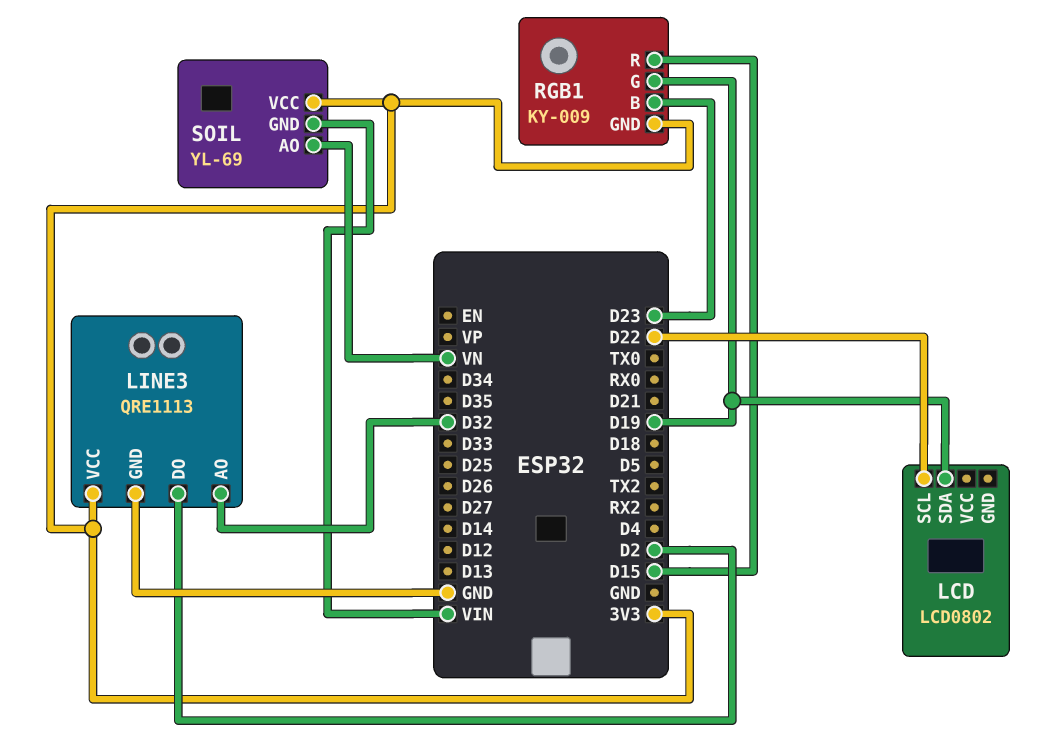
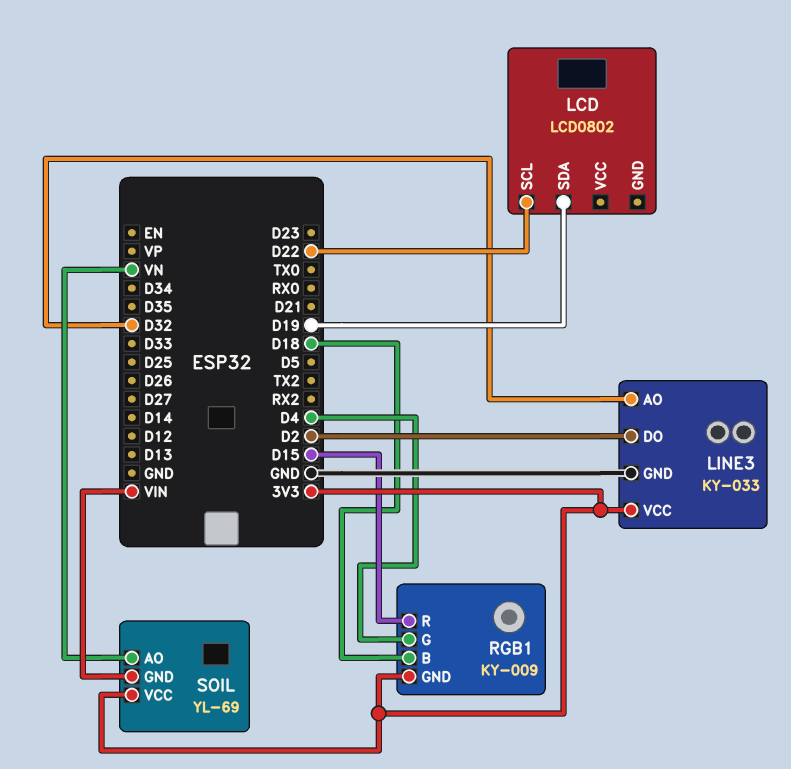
LINE3: QRE1113 -> KY-033
RGB1 pin B: D23 -> D18
RGB1 pin G: D19 -> D4

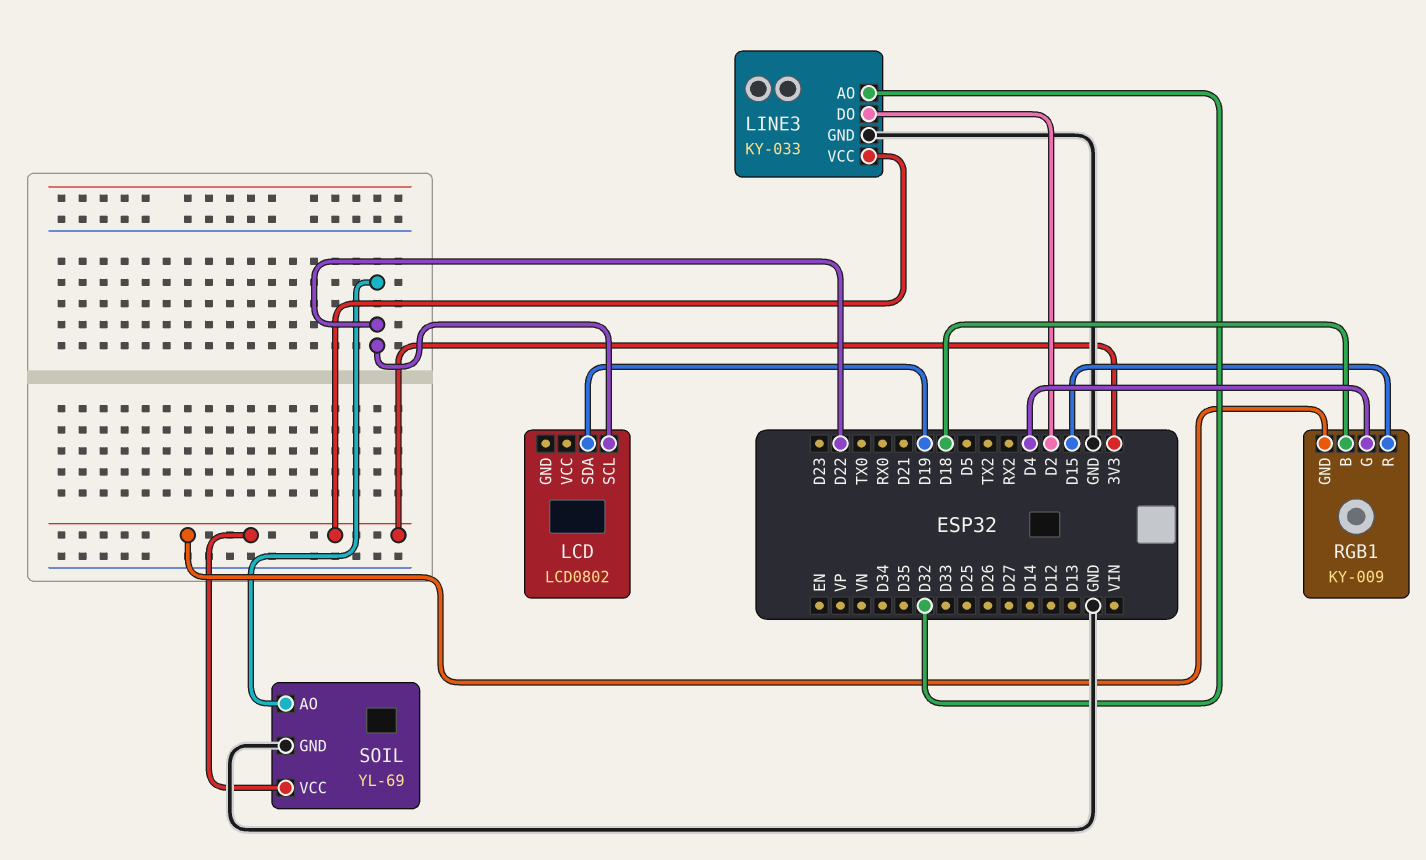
SOIL pin AO: VN -> D22
SOIL pin GND: VIN -> GND

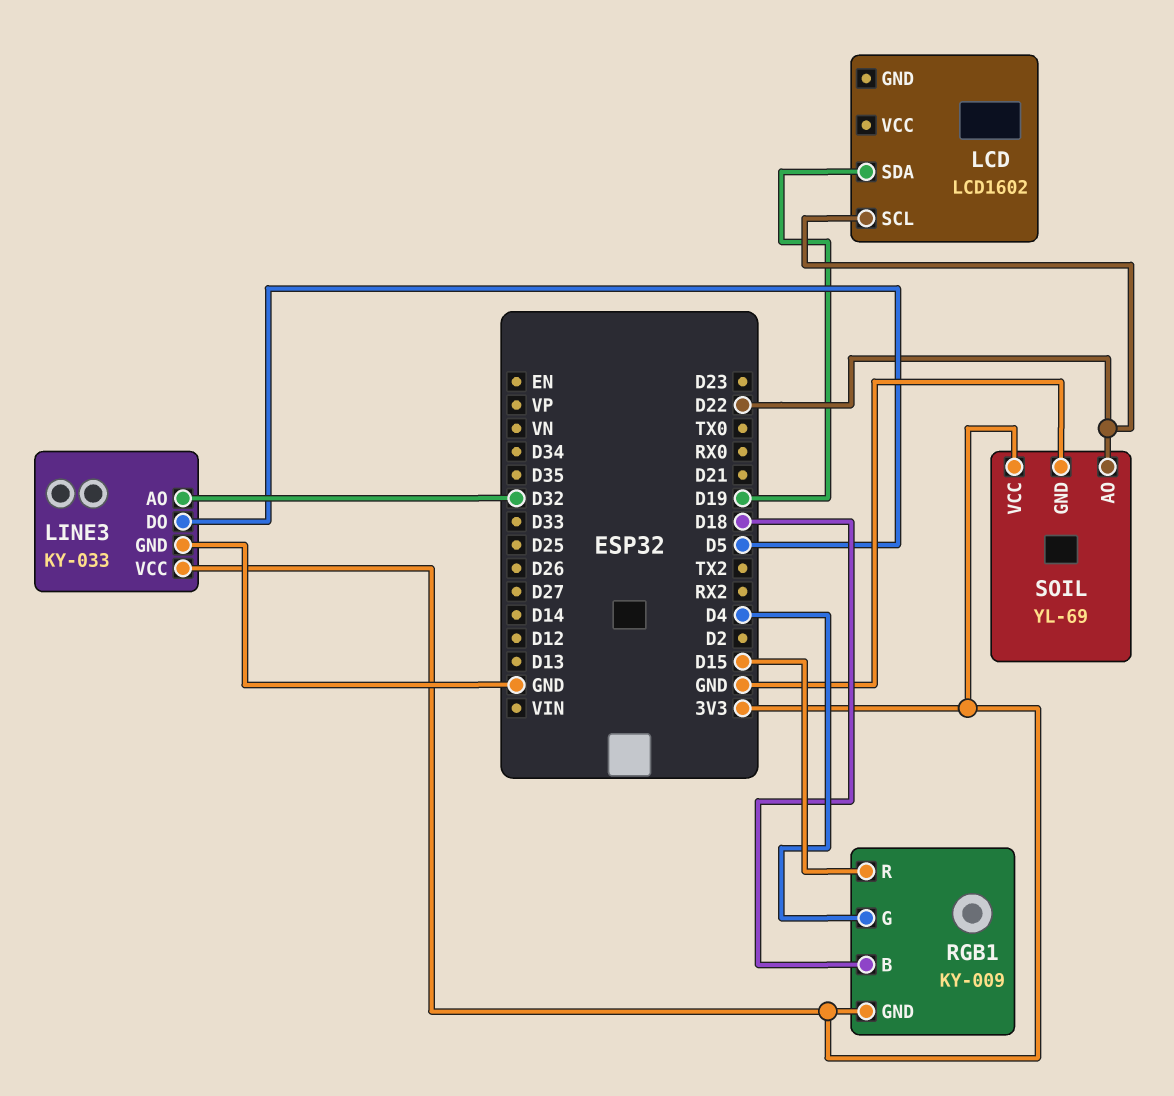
LCD: LCD0802 -> LCD1602
LINE3 pin DO: D2 -> D5

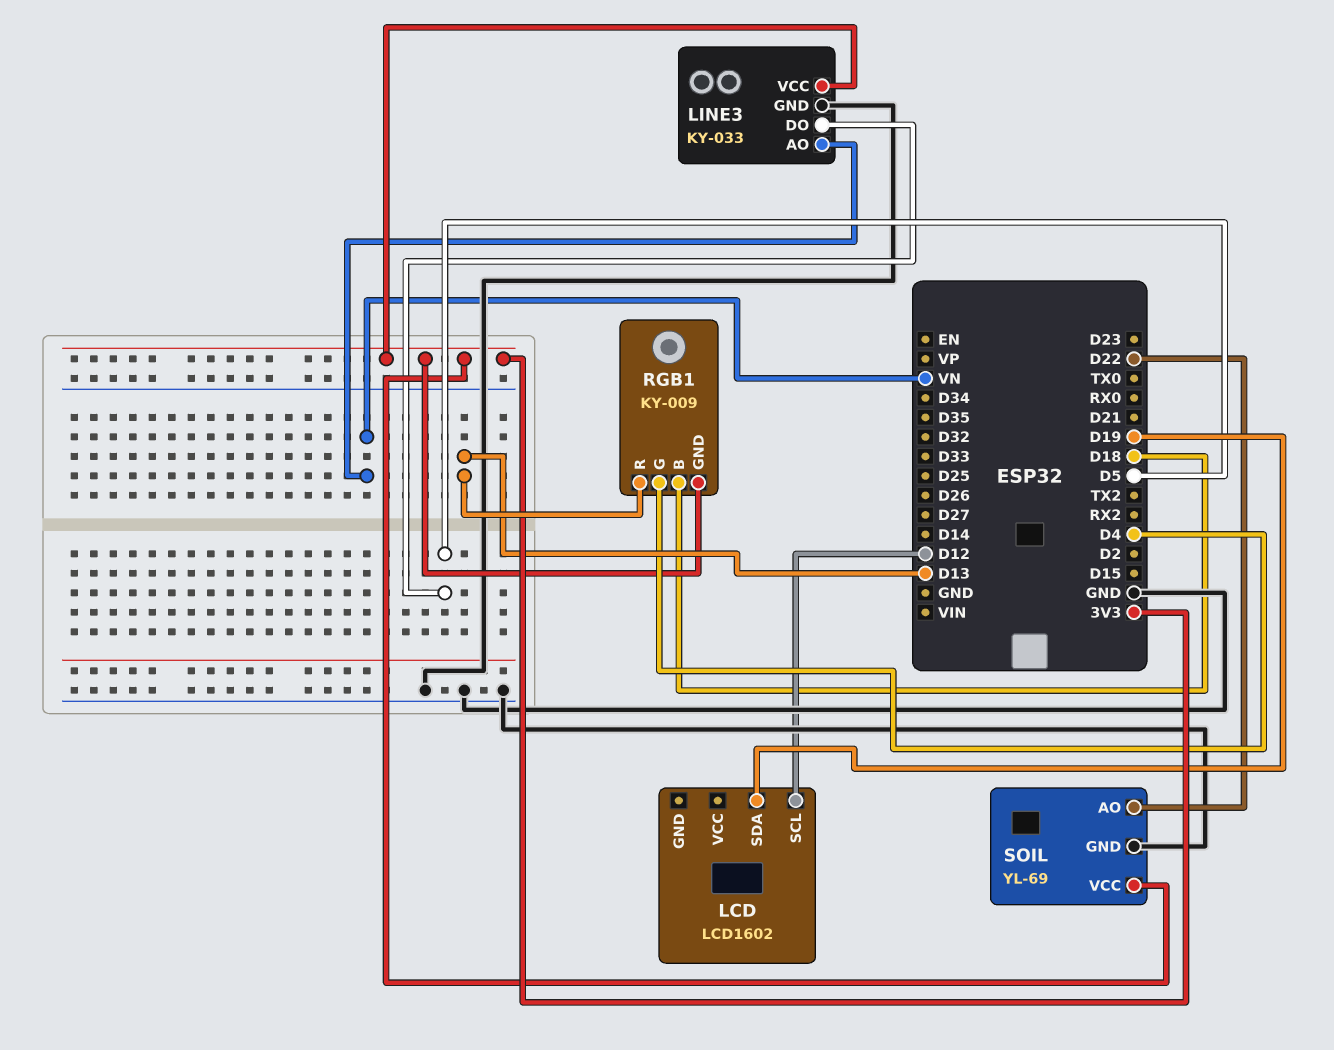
LCD pin SCL: D22 -> D12
LINE3 pin AO: D32 -> VN
RGB1 pin R: D15 -> D13

